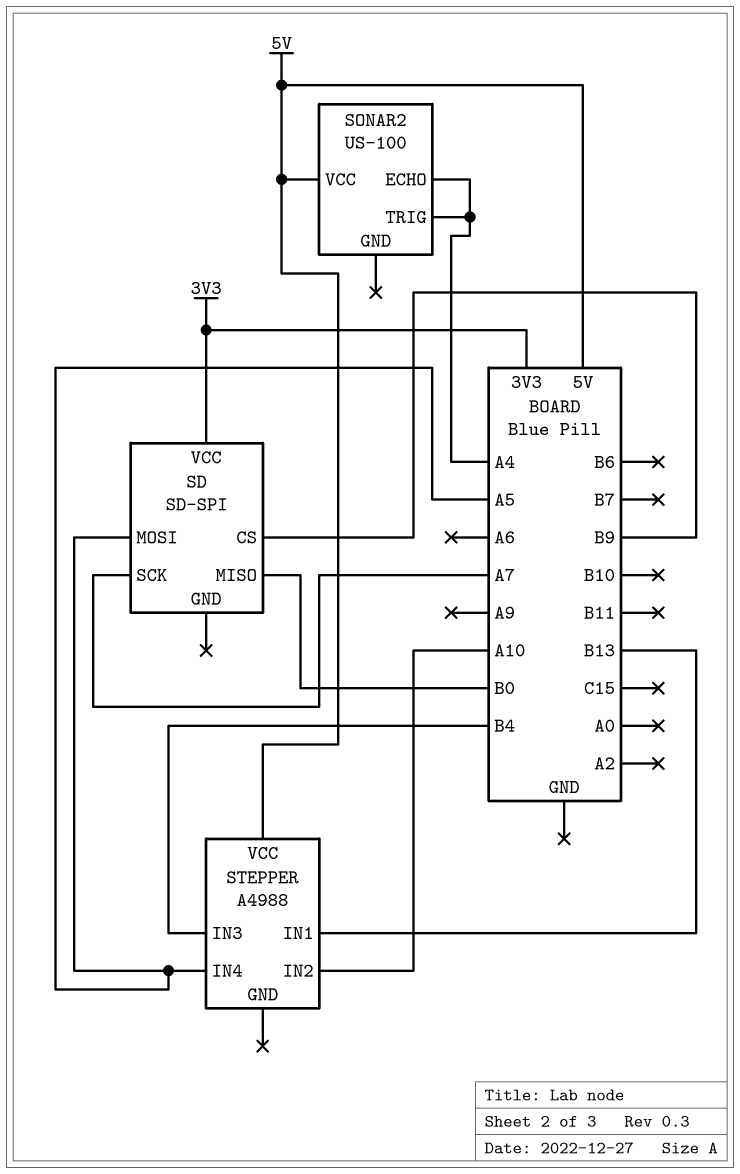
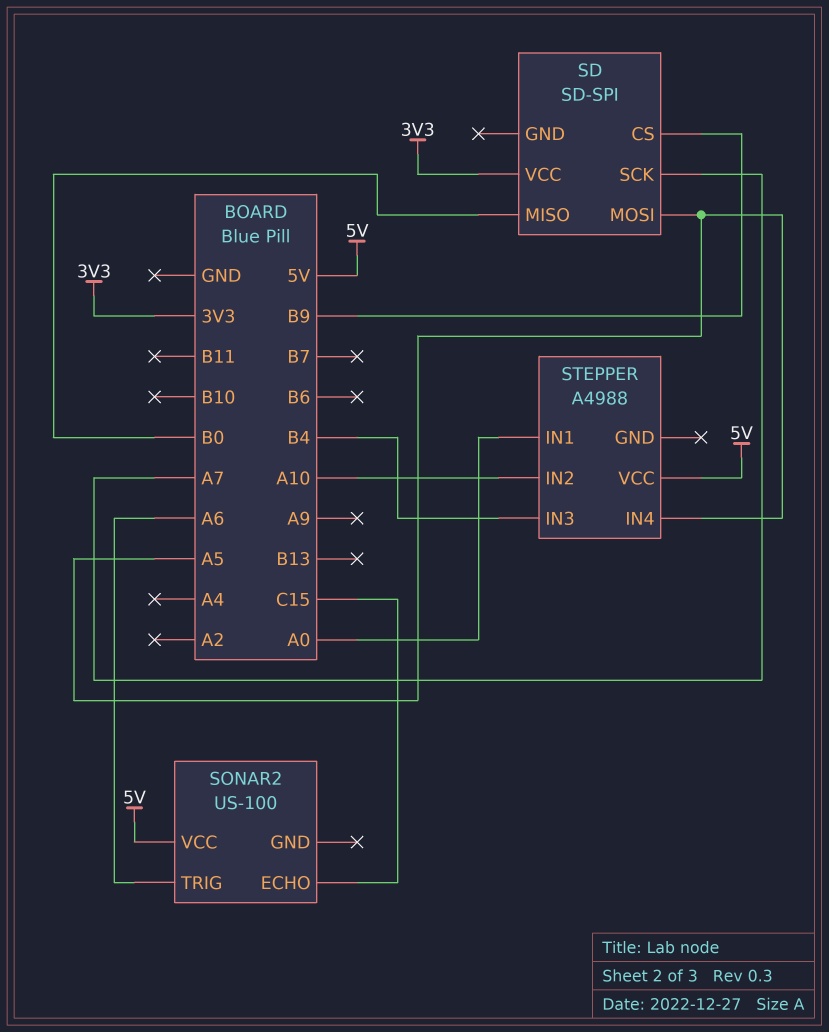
SONAR2 pin ECHO: A4 -> C15
SONAR2 pin TRIG: A4 -> A6
STEPPER pin IN1: B13 -> A0

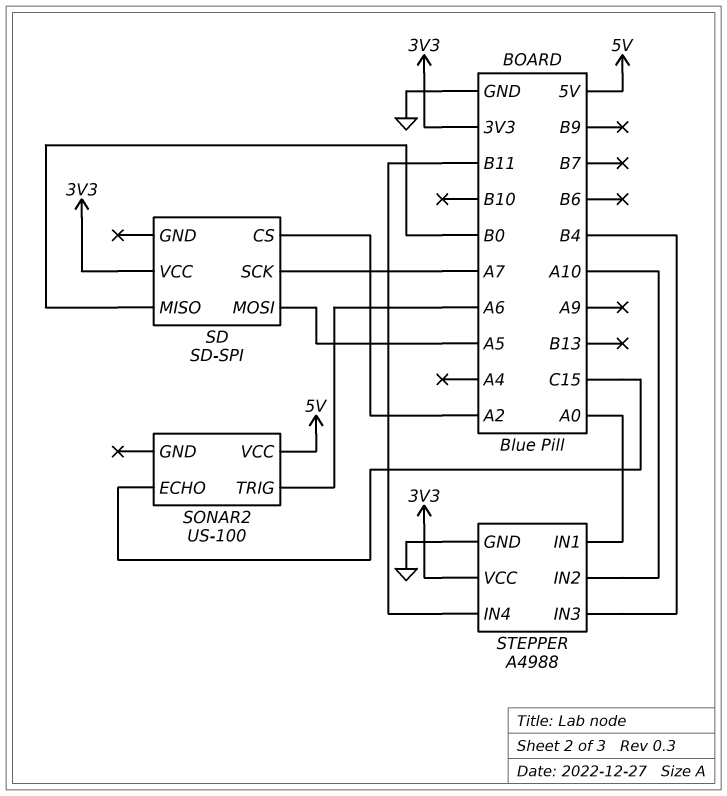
SD pin CS: B9 -> A2
STEPPER pin GND: none -> GND
STEPPER pin IN4: A5 -> B11
STEPPER pin VCC: 5V -> 3V3

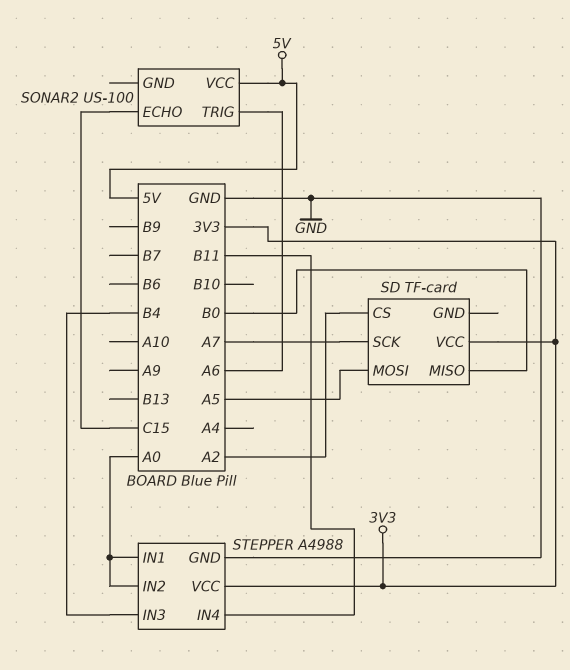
SD: SD-SPI -> TF-card
STEPPER pin IN2: A10 -> A0

